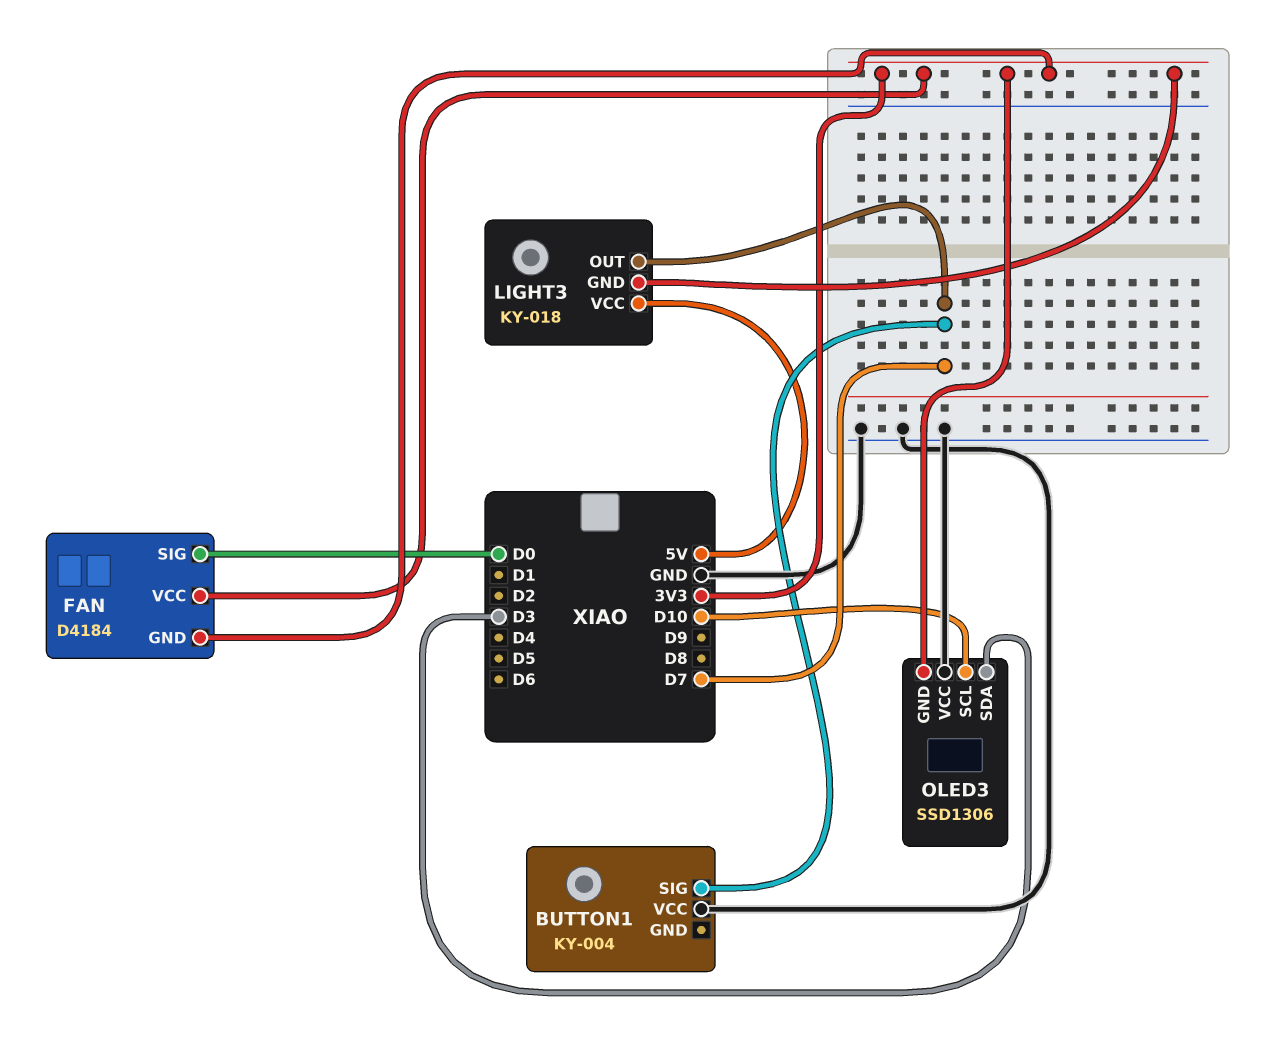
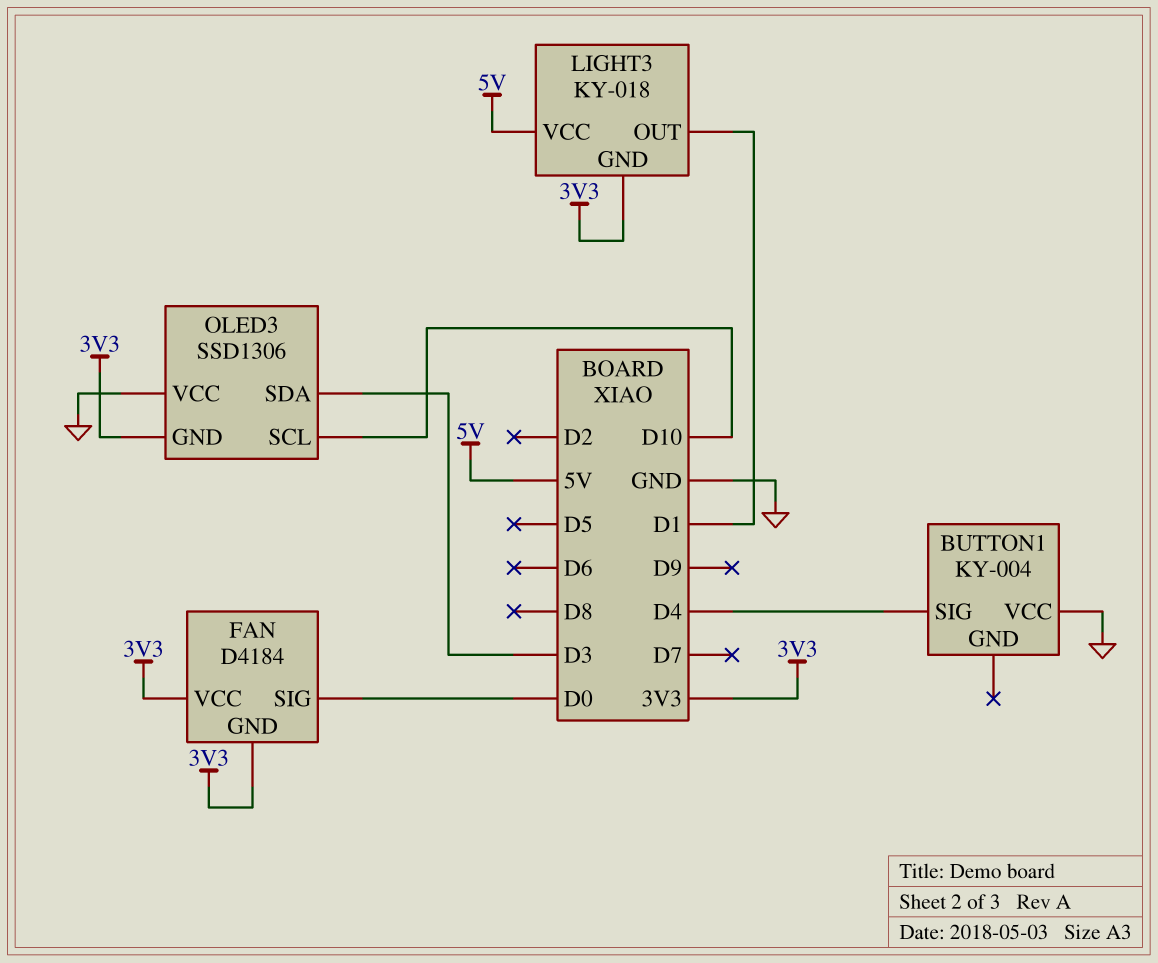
BUTTON1 pin SIG: D7 -> D4
LIGHT3 pin OUT: D7 -> D1

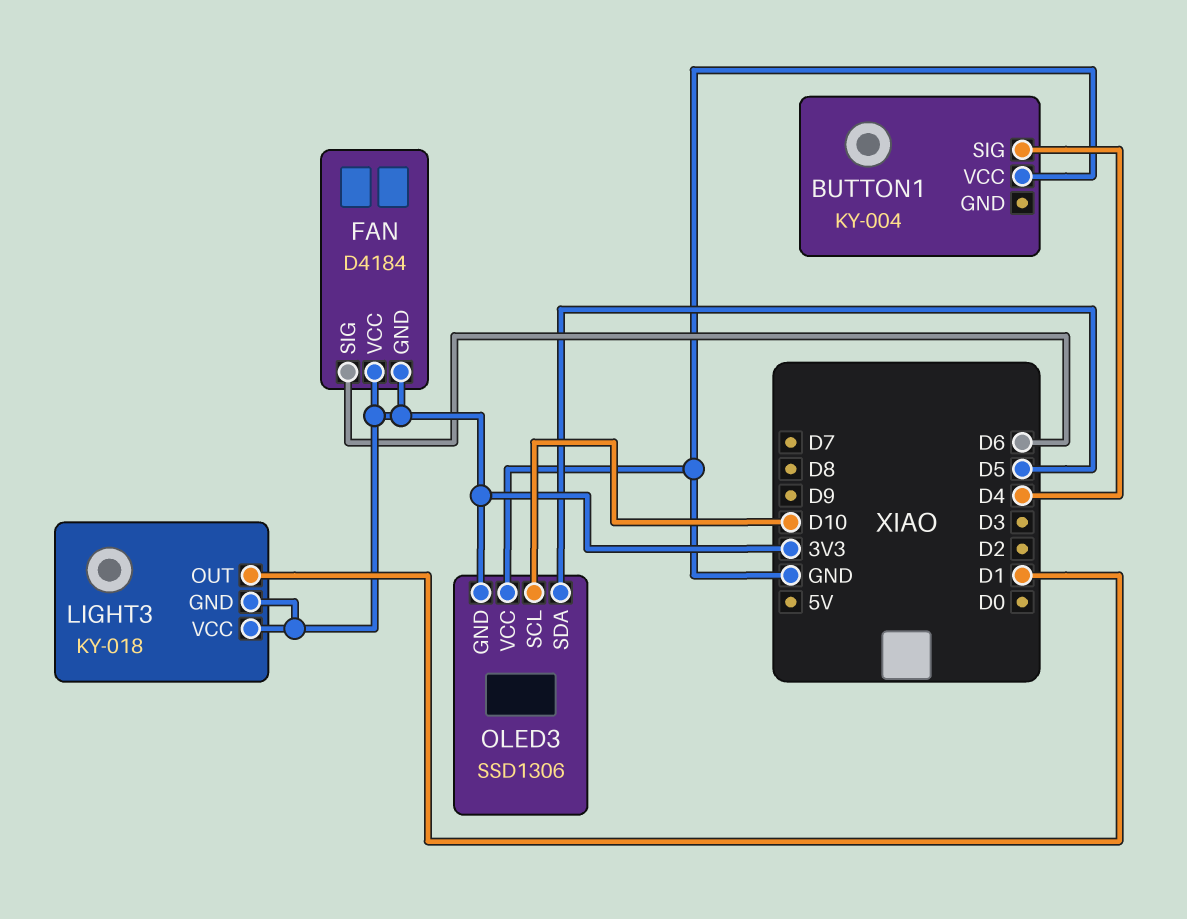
FAN pin SIG: D0 -> D6
LIGHT3 pin VCC: 5V -> 3V3
OLED3 pin SDA: D3 -> D5

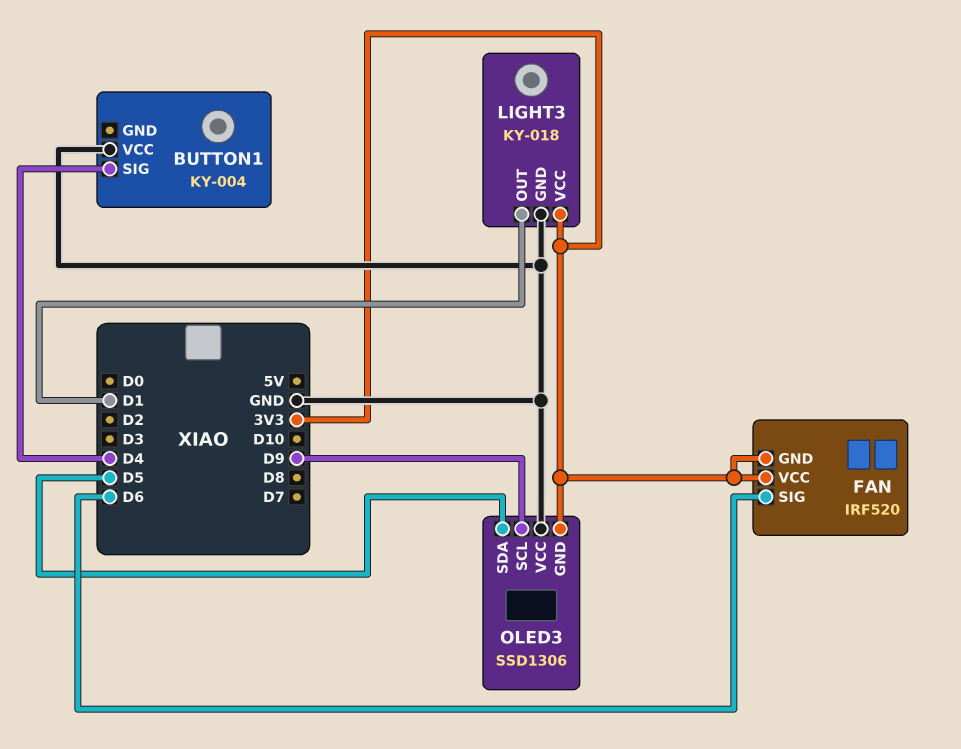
FAN: D4184 -> IRF520
LIGHT3 pin GND: 3V3 -> GND
OLED3 pin SCL: D10 -> D9

